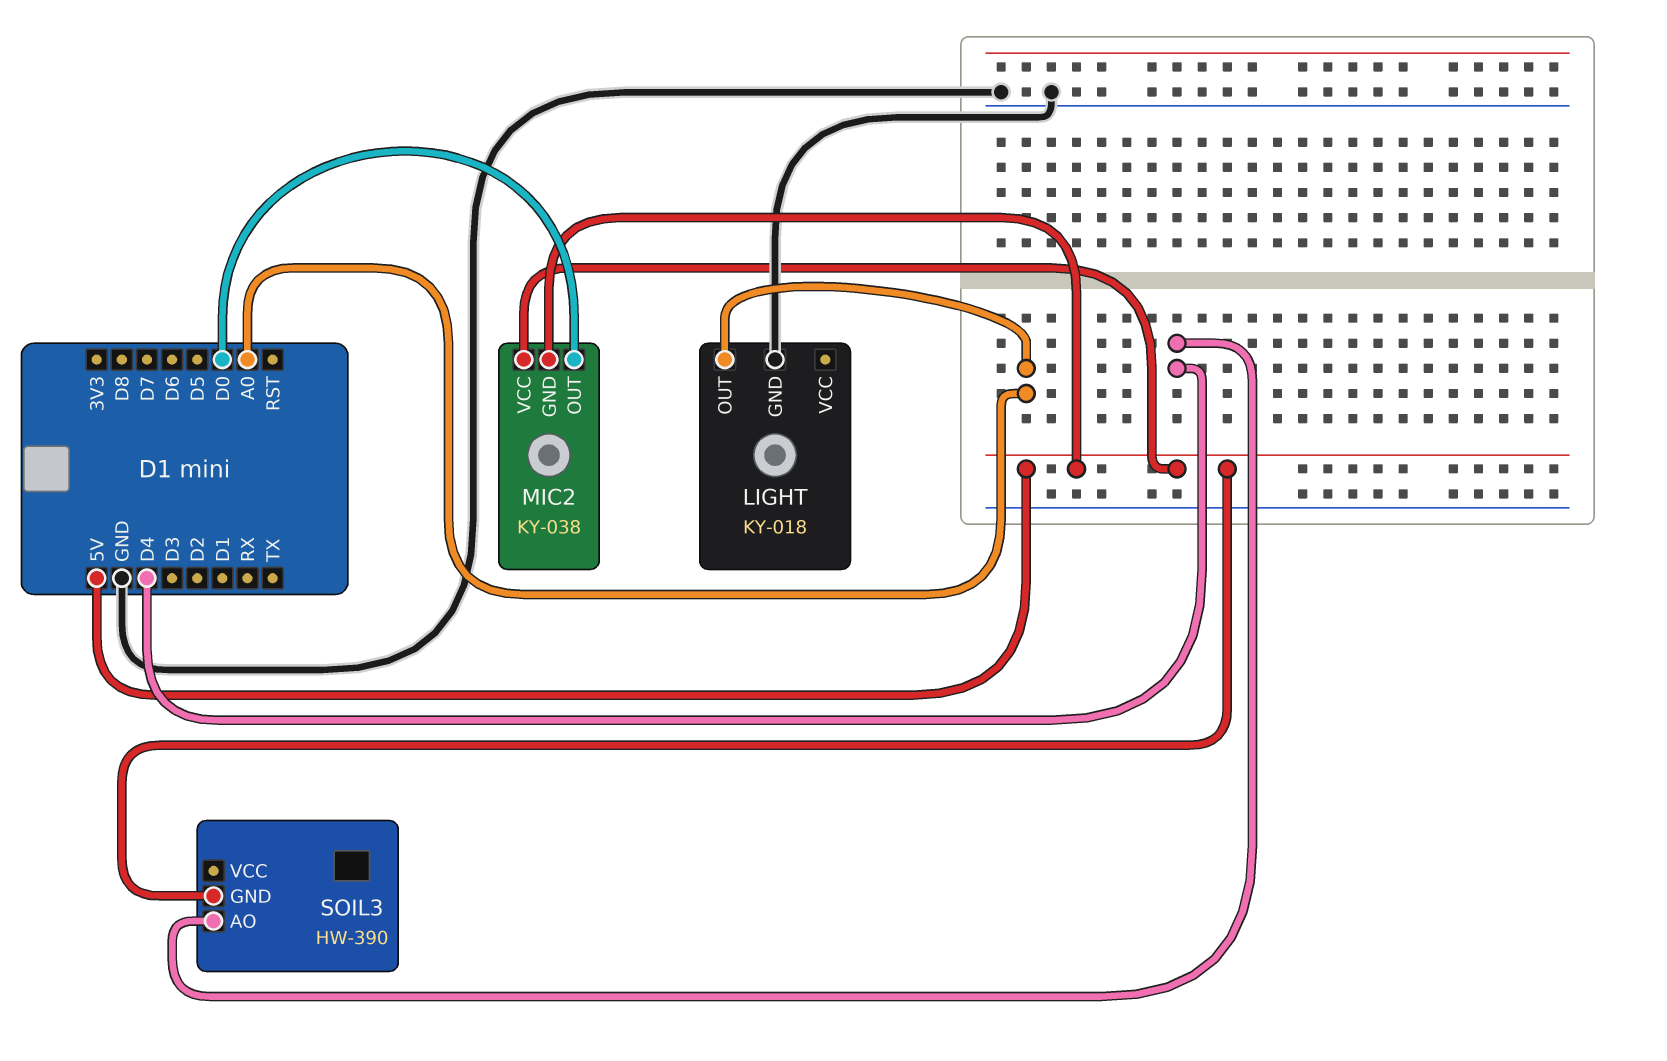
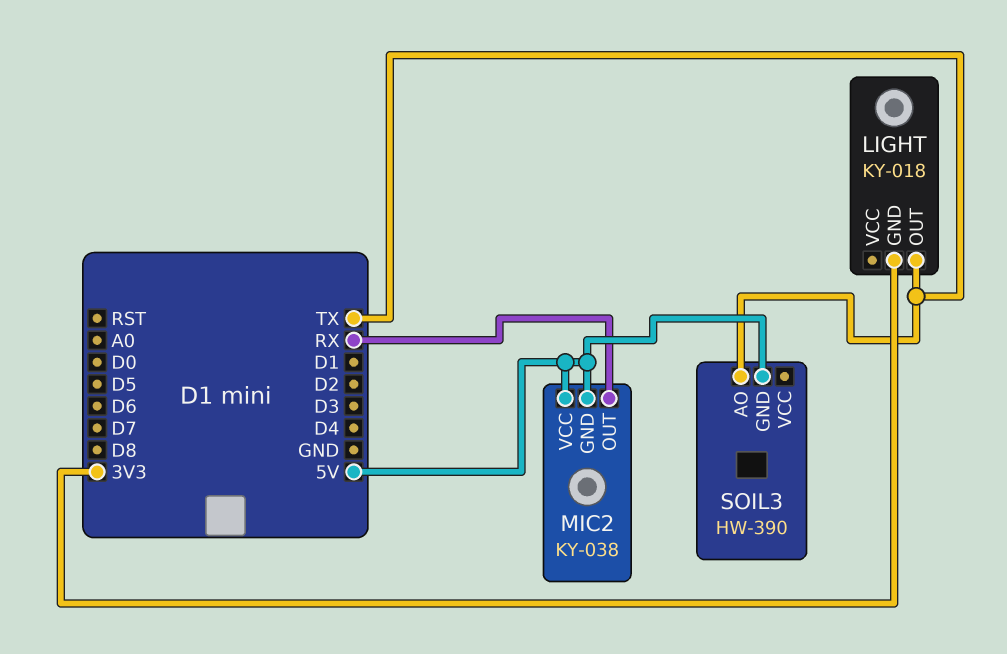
LIGHT pin GND: GND -> 3V3
LIGHT pin OUT: A0 -> TX
MIC2 pin OUT: D0 -> RX
SOIL3 pin AO: D4 -> TX

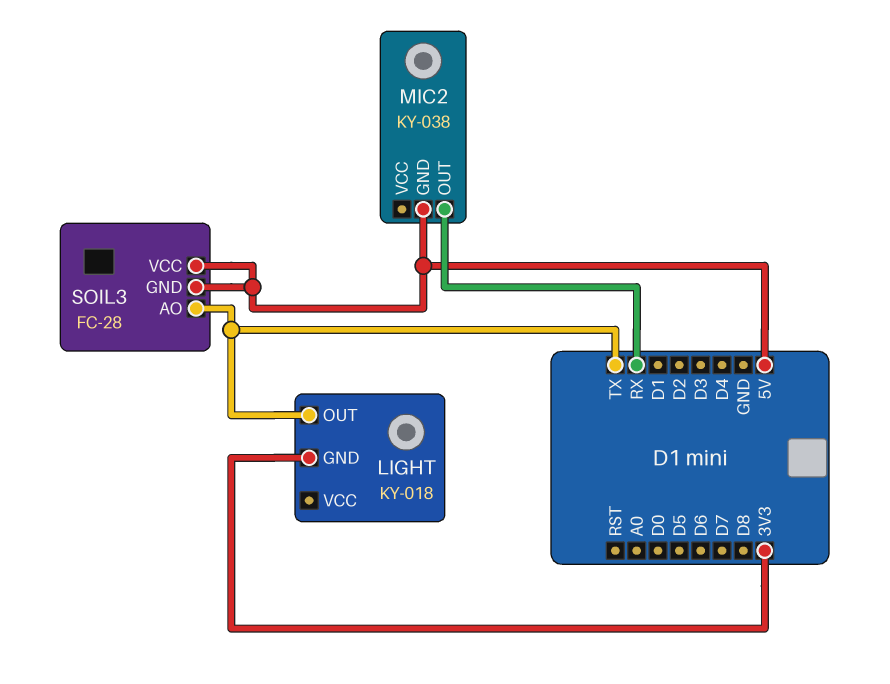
MIC2 pin VCC: 5V -> none
SOIL3: HW-390 -> FC-28
SOIL3 pin VCC: none -> 5V

